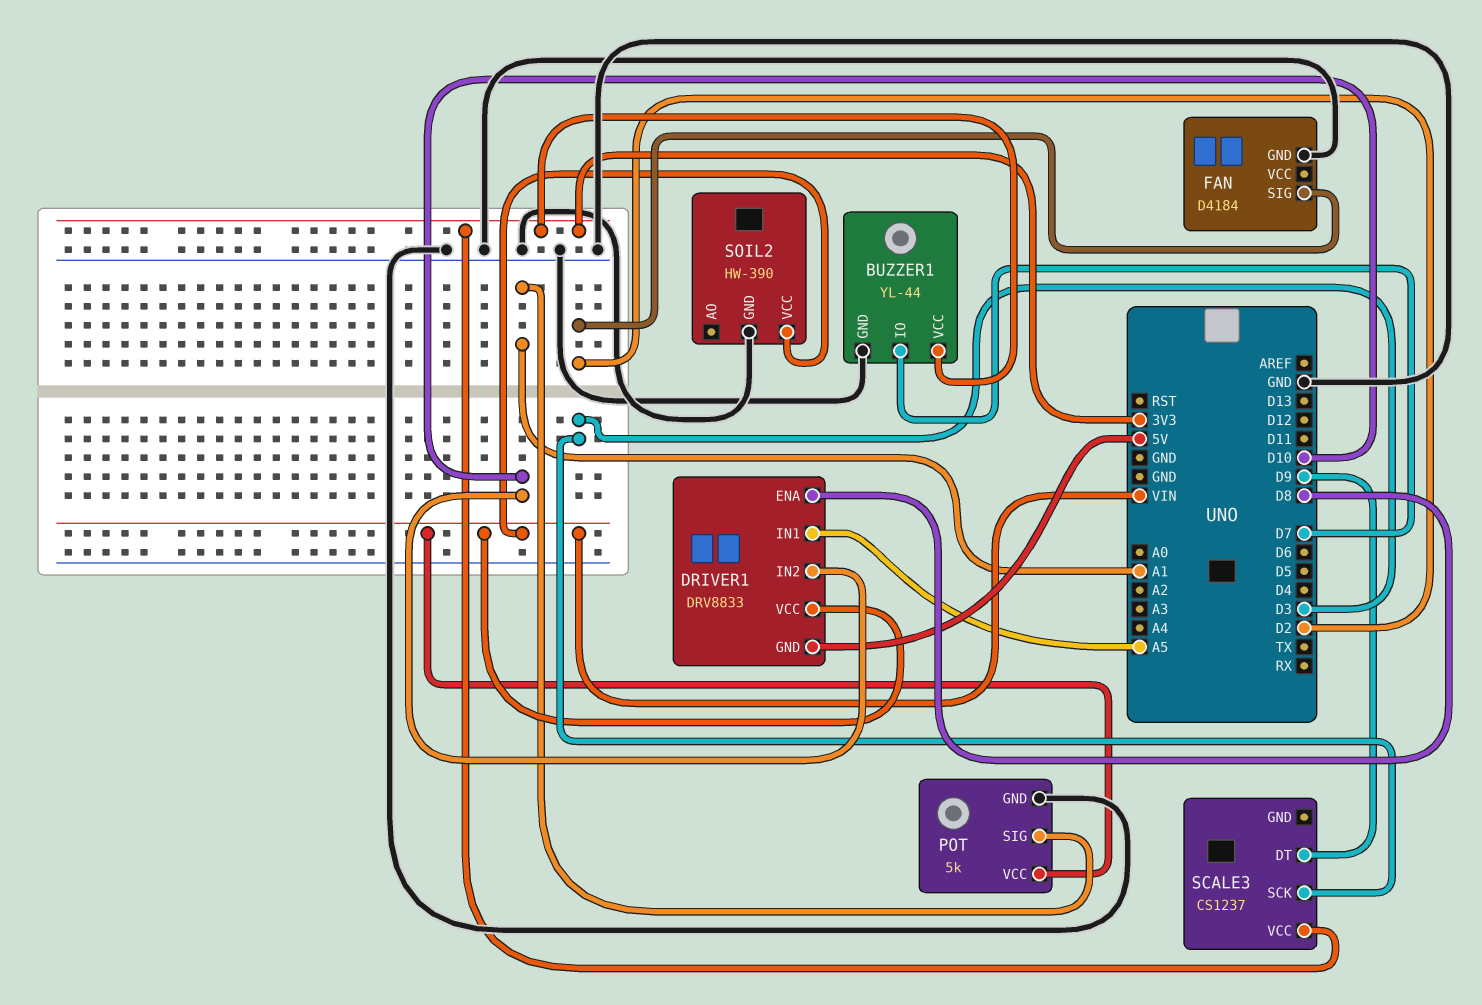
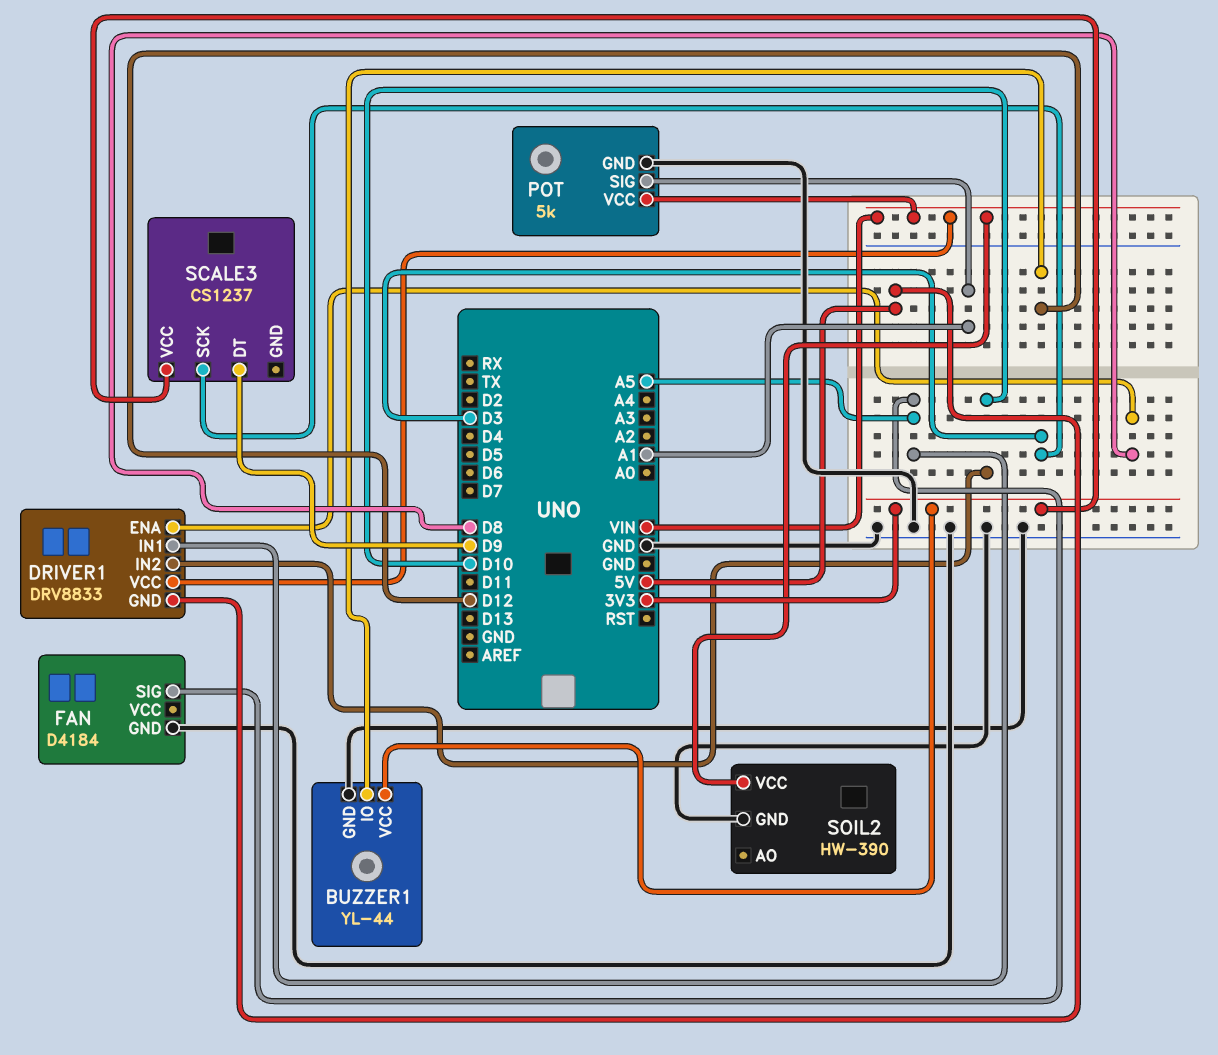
BUZZER1 pin IO: D7 -> D12
FAN pin SIG: D2 -> A5

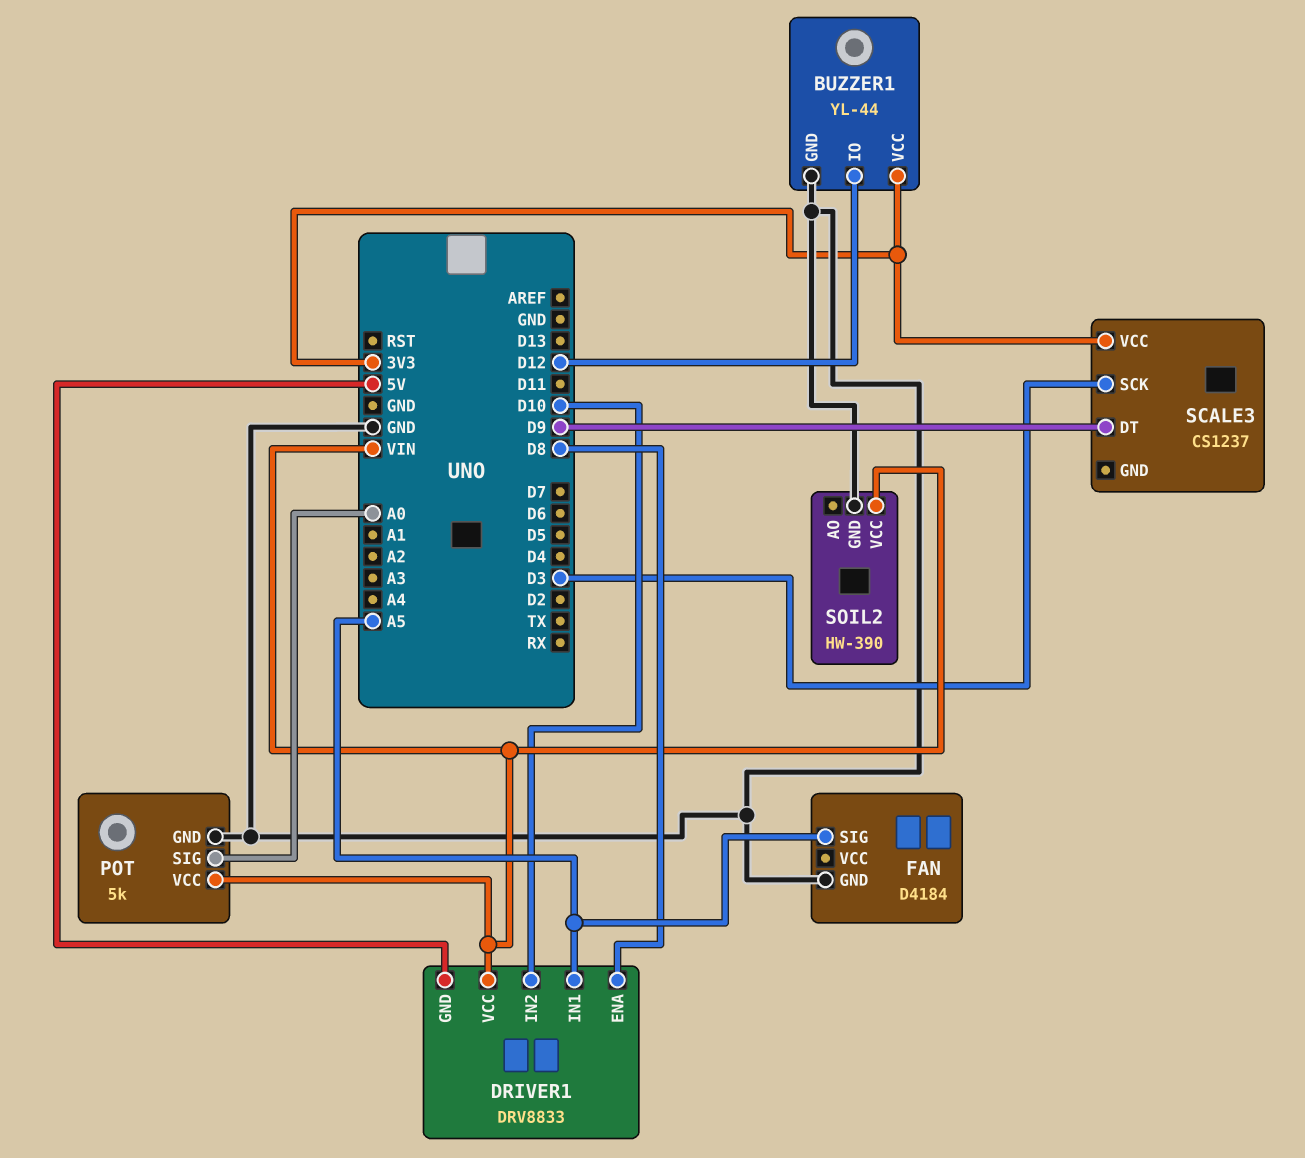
POT pin SIG: A1 -> A0

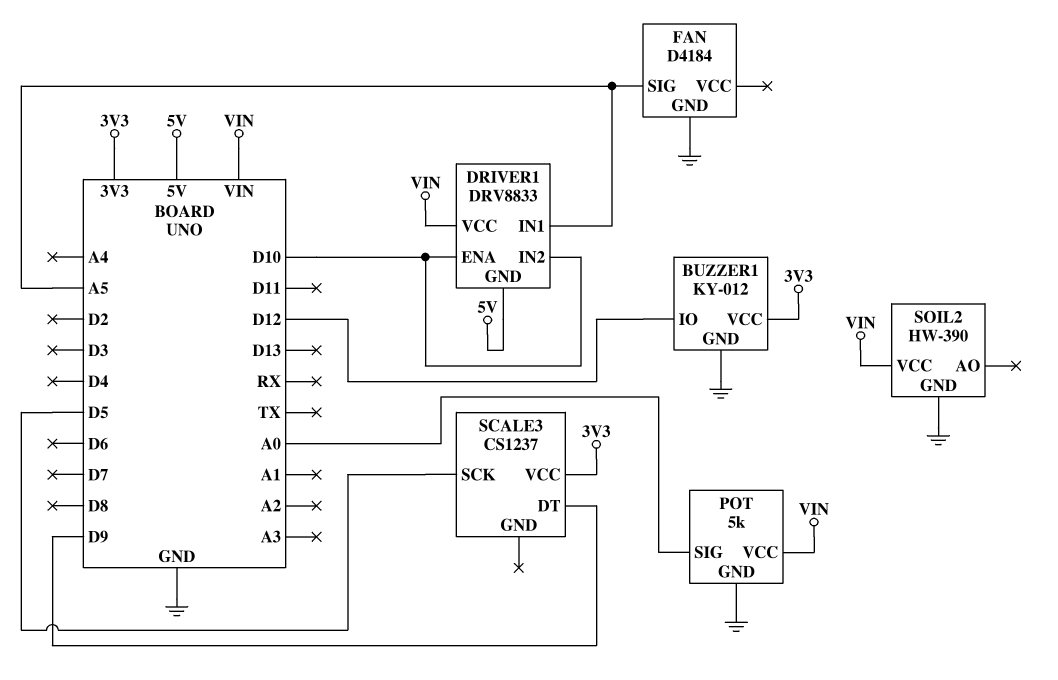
BUZZER1: YL-44 -> KY-012
DRIVER1 pin ENA: D8 -> D10
SCALE3 pin SCK: D3 -> D5

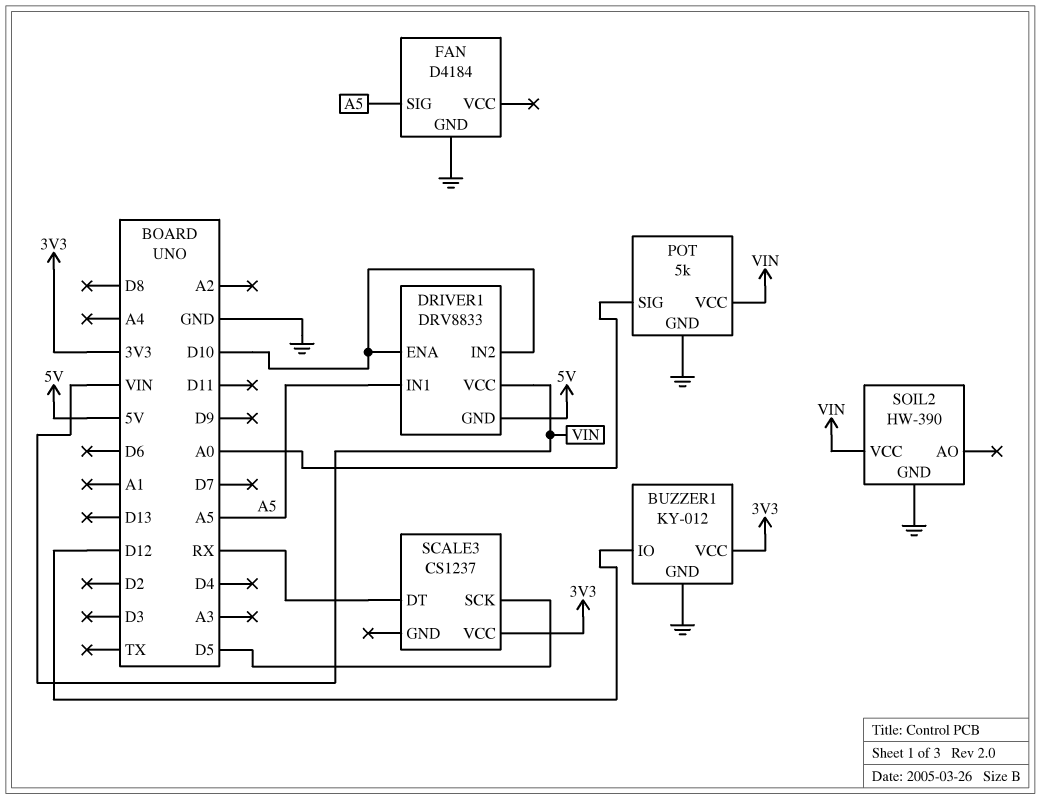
SCALE3 pin DT: D9 -> RX

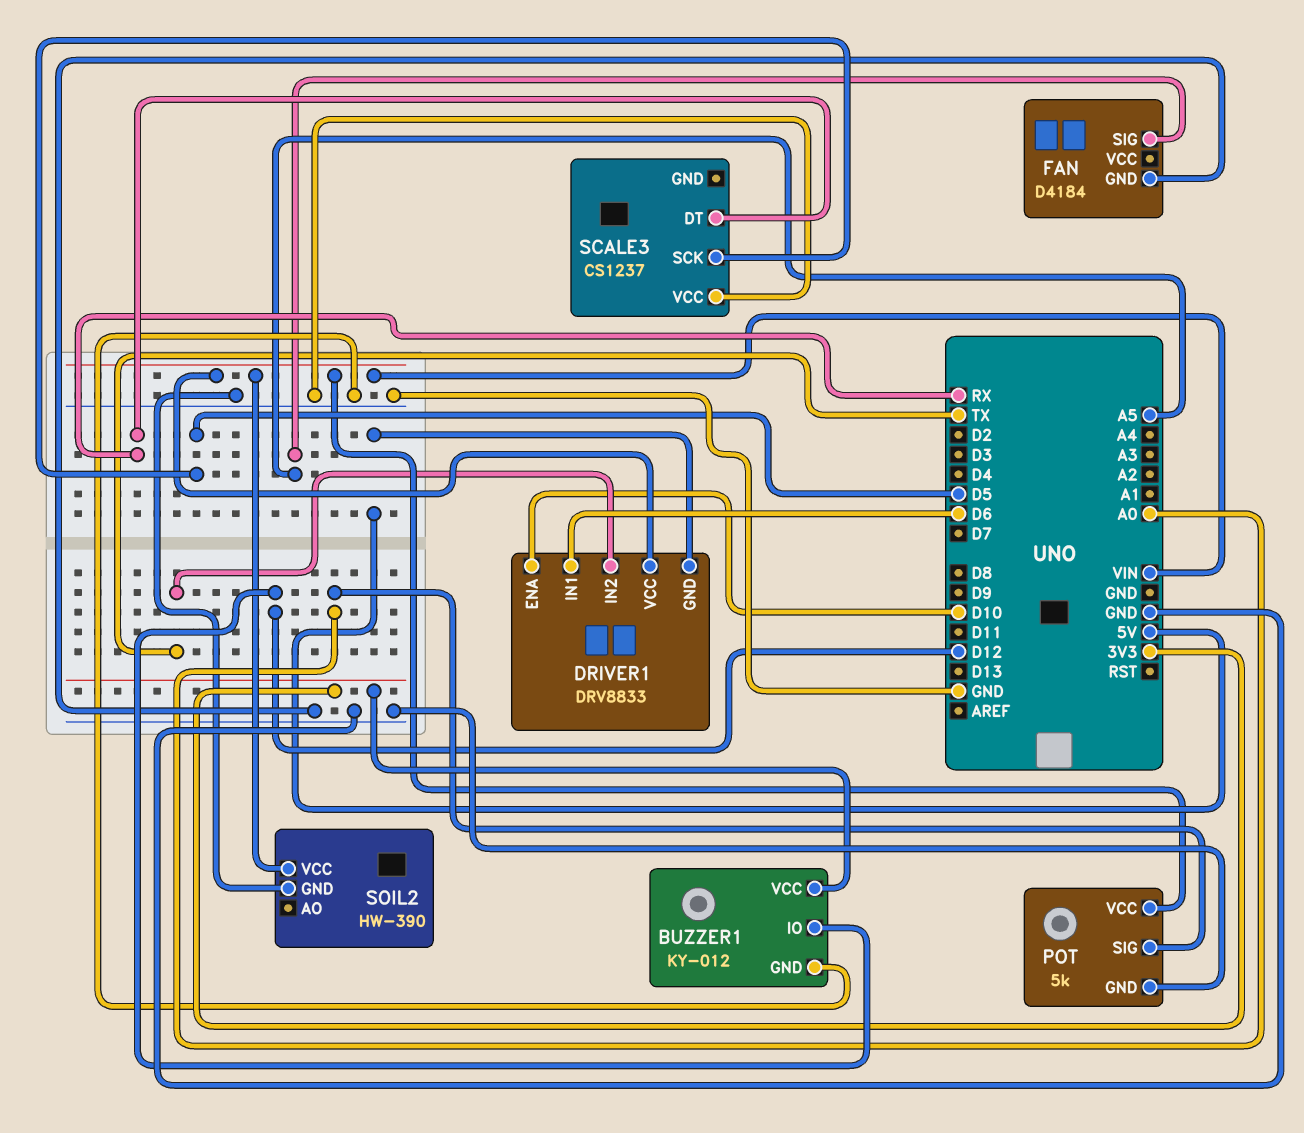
DRIVER1 pin IN1: A5 -> D6
DRIVER1 pin IN2: D10 -> TX
SCALE3 pin VCC: 3V3 -> GND

